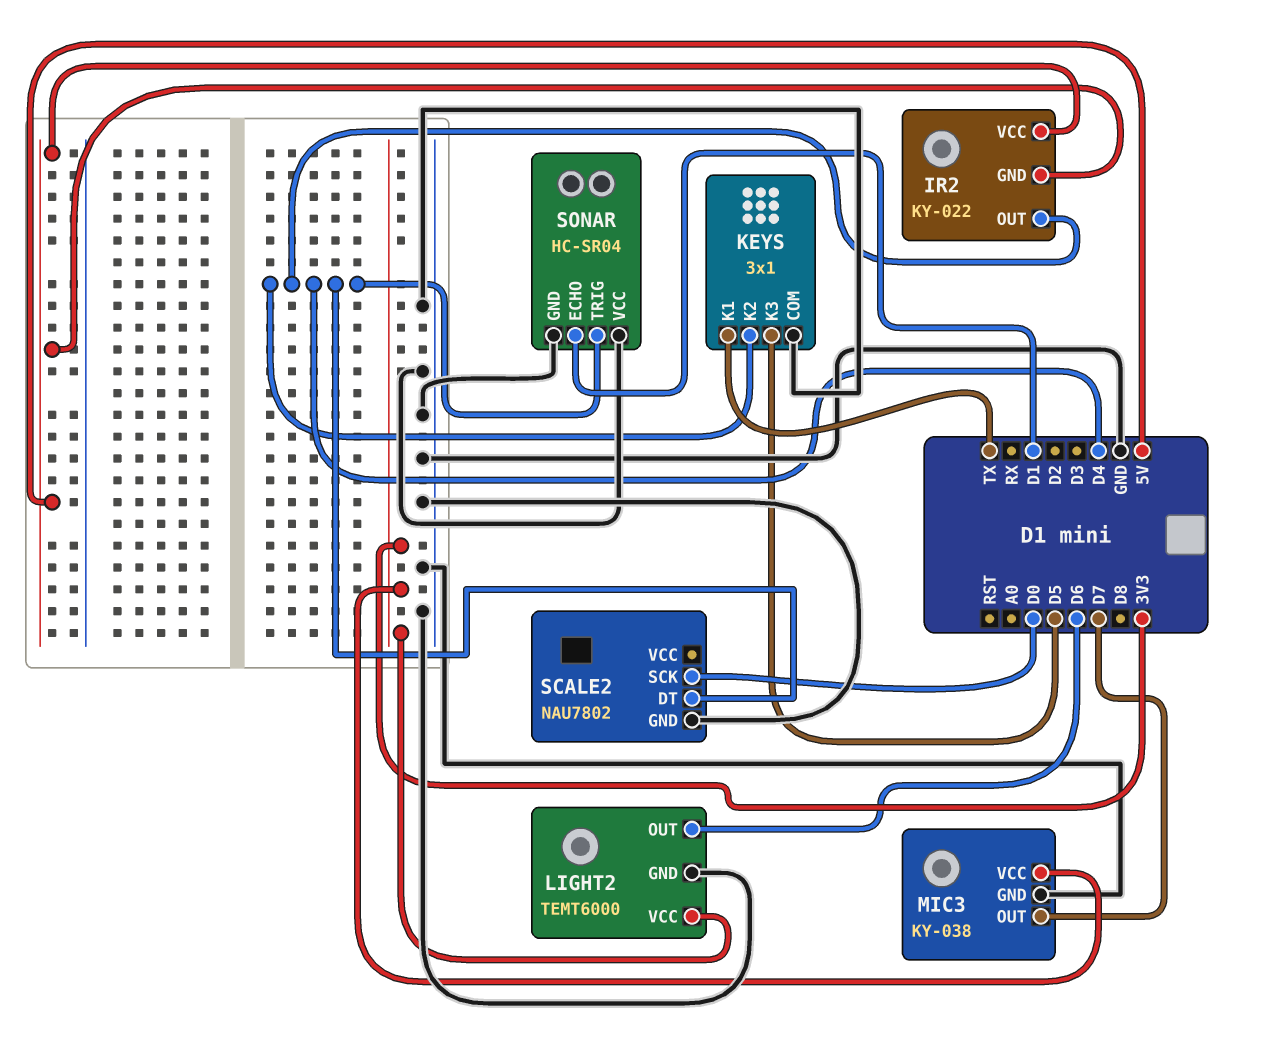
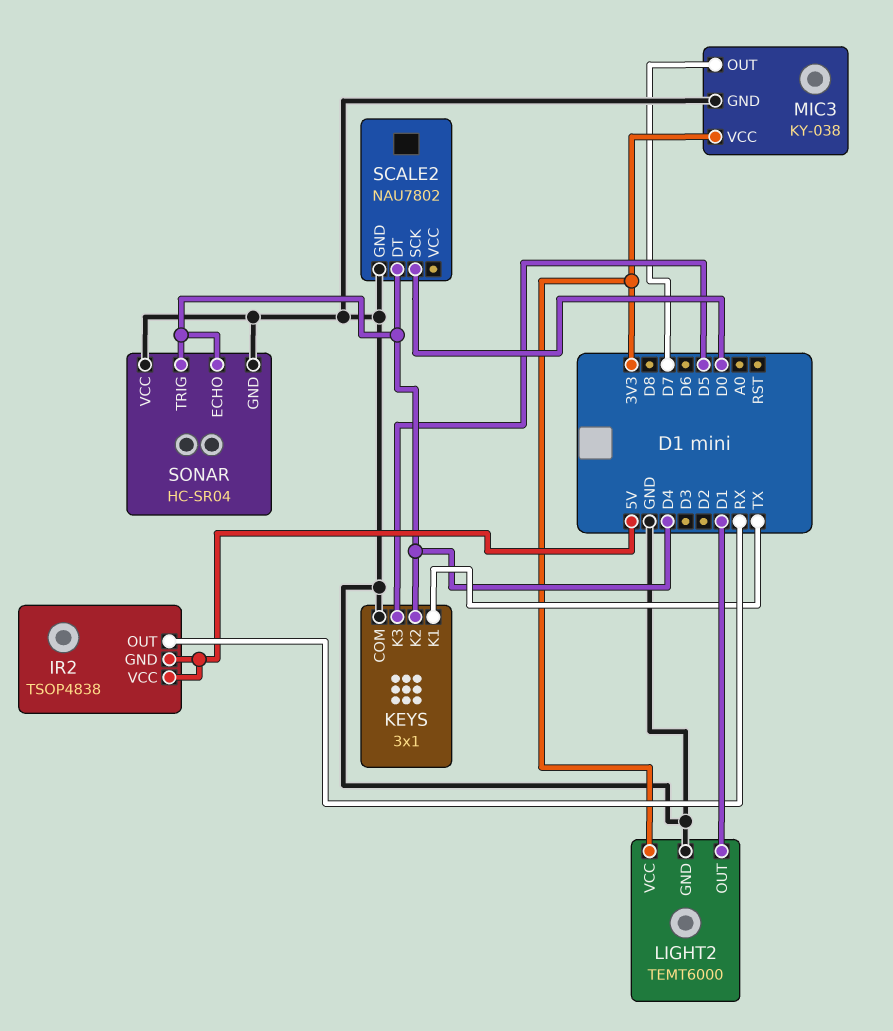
IR2: KY-022 -> TSOP4838
IR2 pin OUT: D4 -> RX
LIGHT2 pin OUT: D6 -> D1
SONAR pin ECHO: D1 -> D4

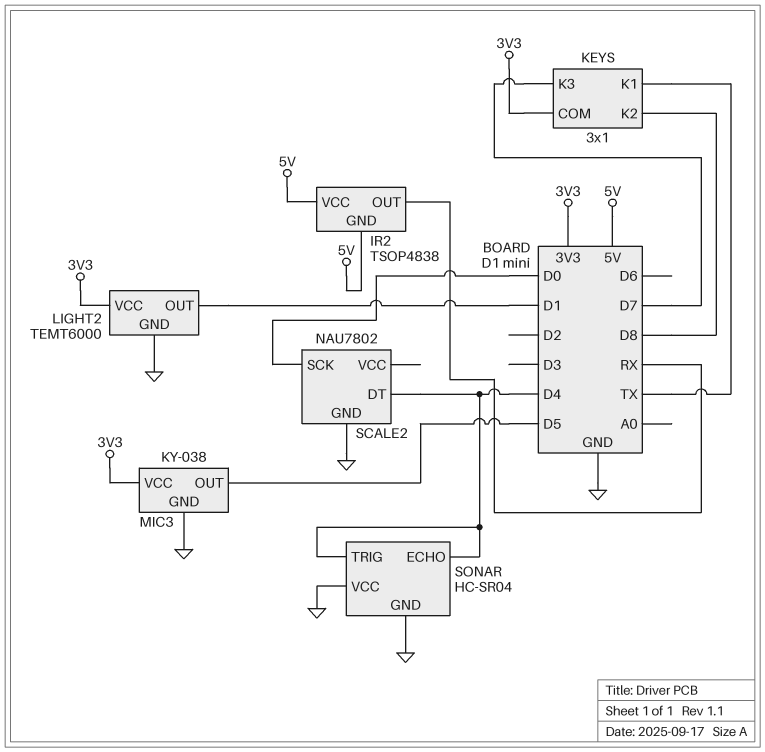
KEYS pin COM: GND -> 3V3
KEYS pin K2: D4 -> D8
KEYS pin K3: D5 -> D7
MIC3 pin OUT: D7 -> D5

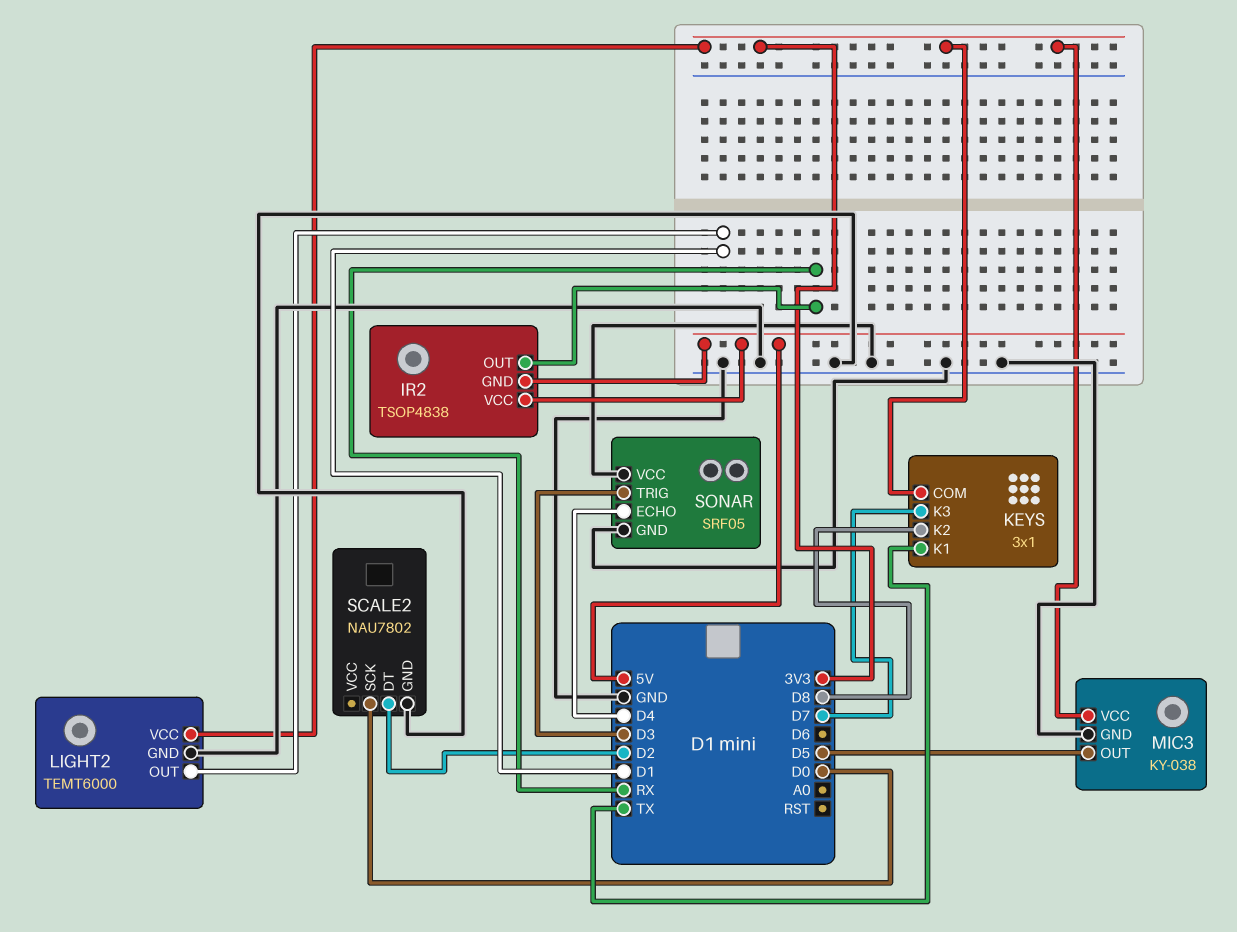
SCALE2 pin DT: D4 -> D2
SONAR: HC-SR04 -> SRF05
SONAR pin TRIG: D4 -> D3

